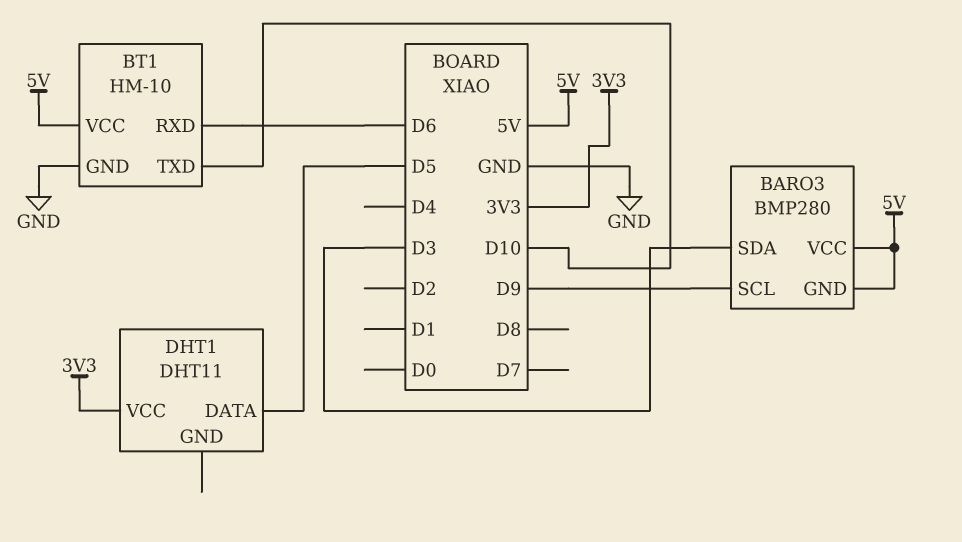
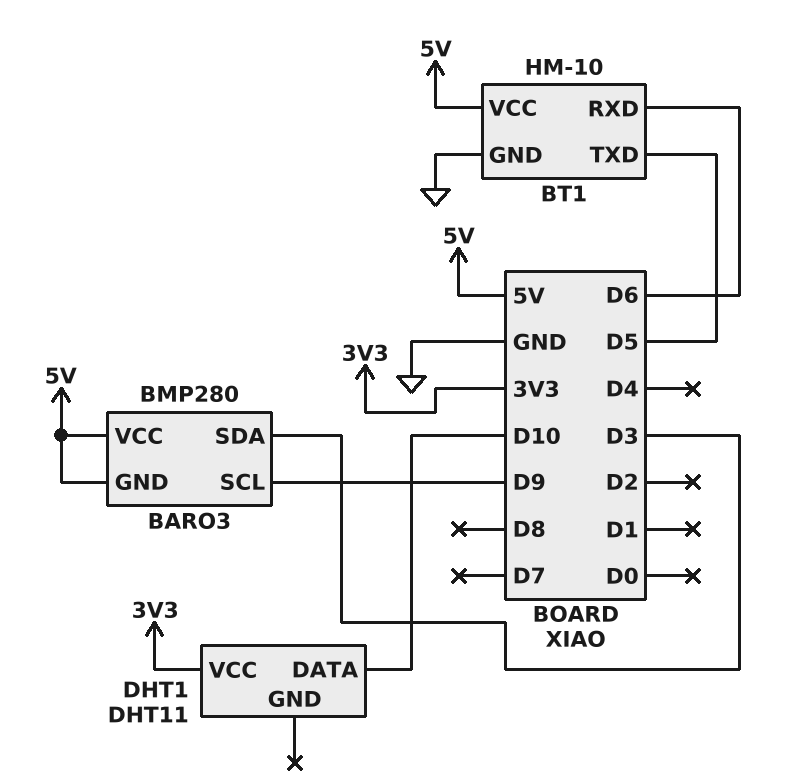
BT1 pin TXD: D10 -> D5
DHT1 pin DATA: D5 -> D10

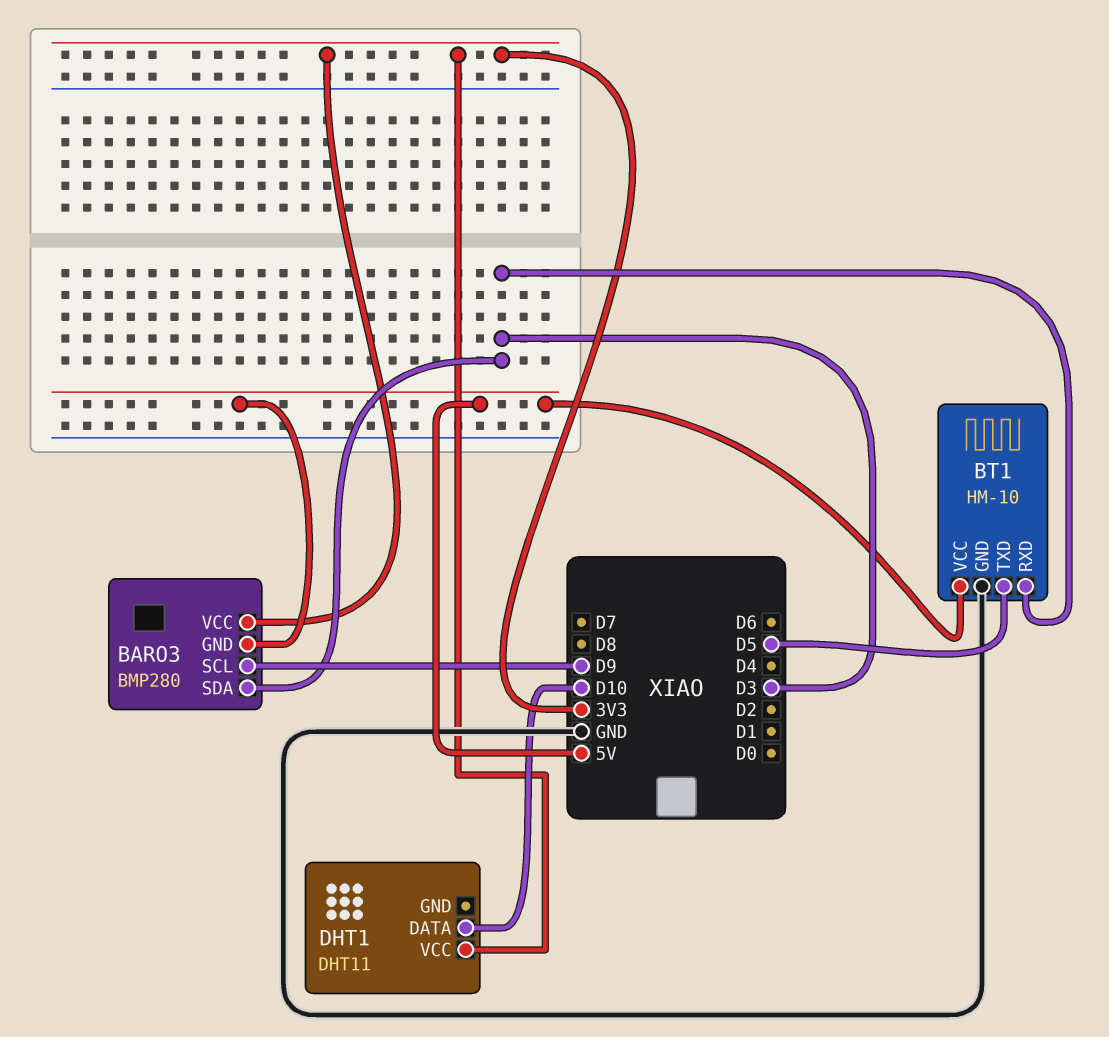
BARO3 pin VCC: 5V -> 3V3
BT1 pin RXD: D6 -> D3

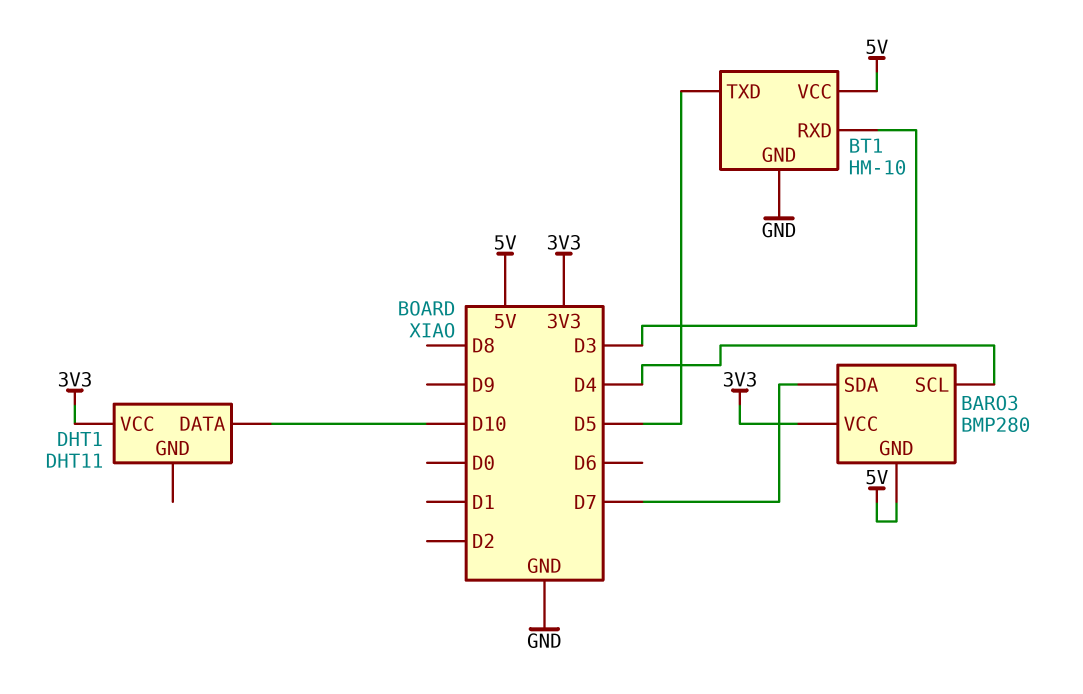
BARO3 pin SCL: D9 -> D4
BARO3 pin SDA: D3 -> D7

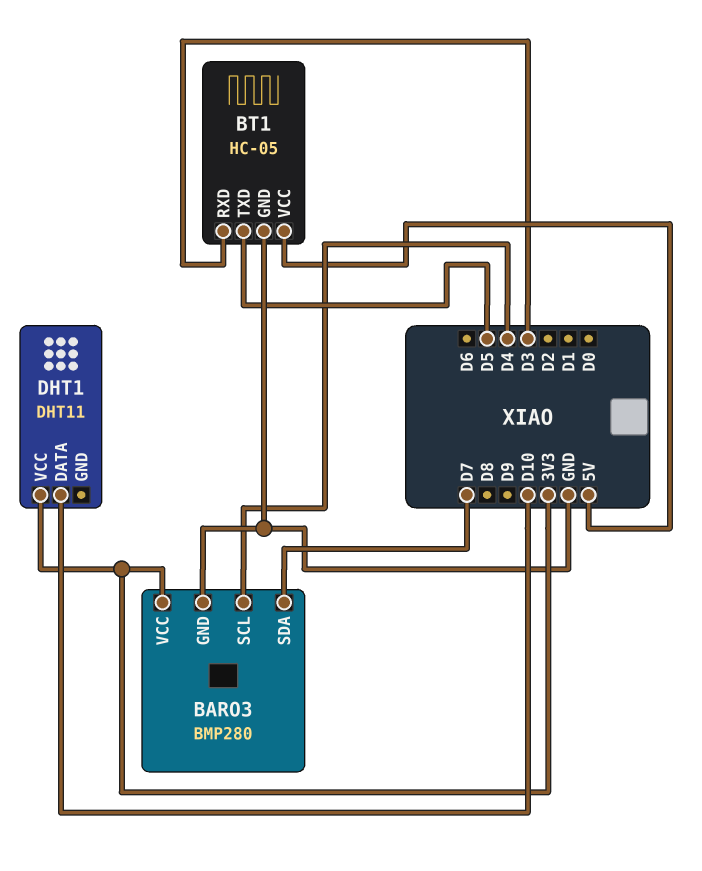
BARO3 pin GND: 5V -> GND
BT1: HM-10 -> HC-05

